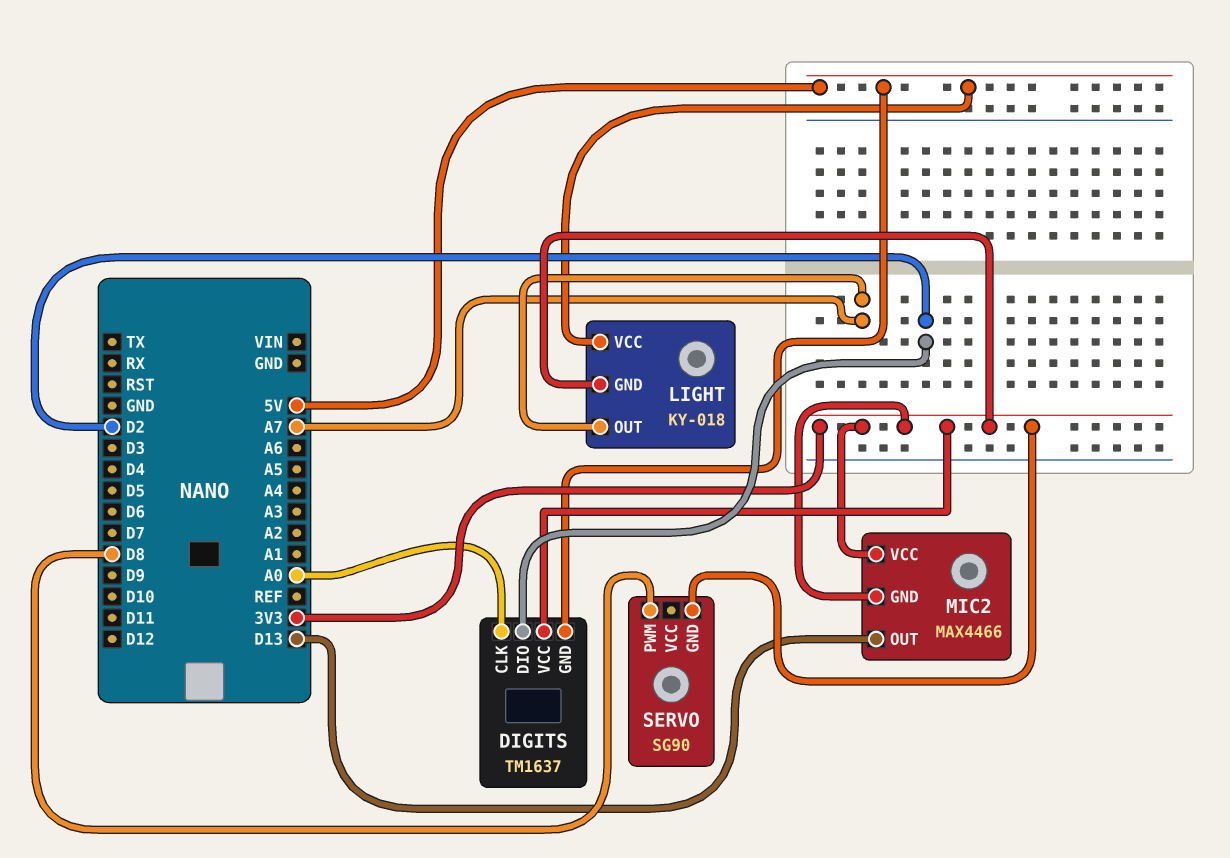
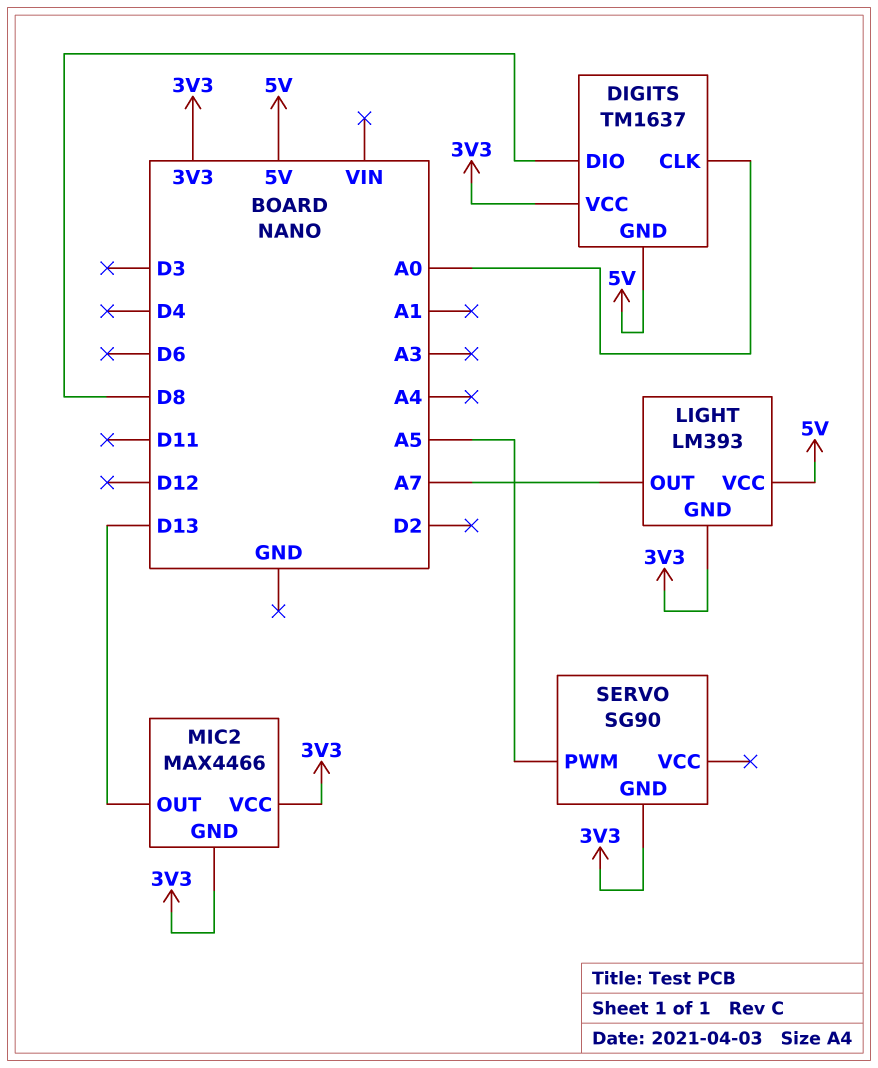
DIGITS pin DIO: D2 -> D8
LIGHT: KY-018 -> LM393
SERVO pin PWM: D8 -> A5

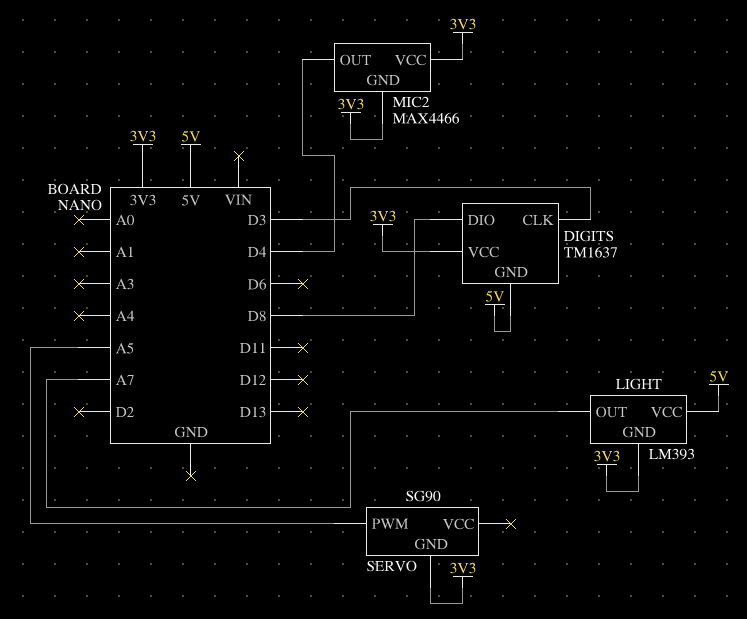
DIGITS pin CLK: A0 -> D3
MIC2 pin OUT: D13 -> D4

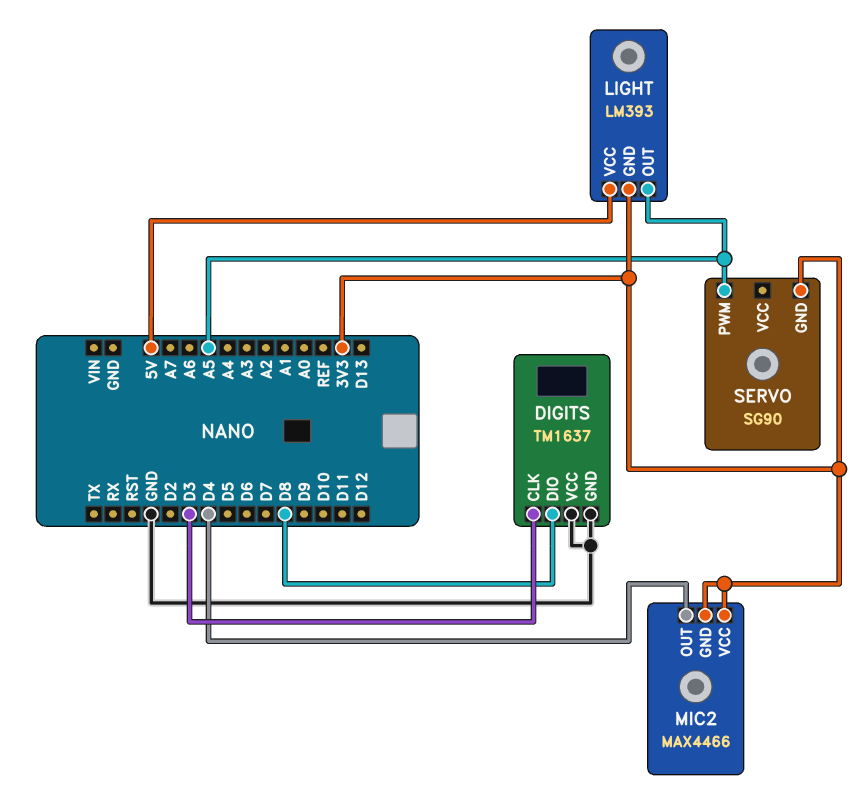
DIGITS pin GND: 5V -> GND
DIGITS pin VCC: 3V3 -> GND
LIGHT pin OUT: A7 -> A5

